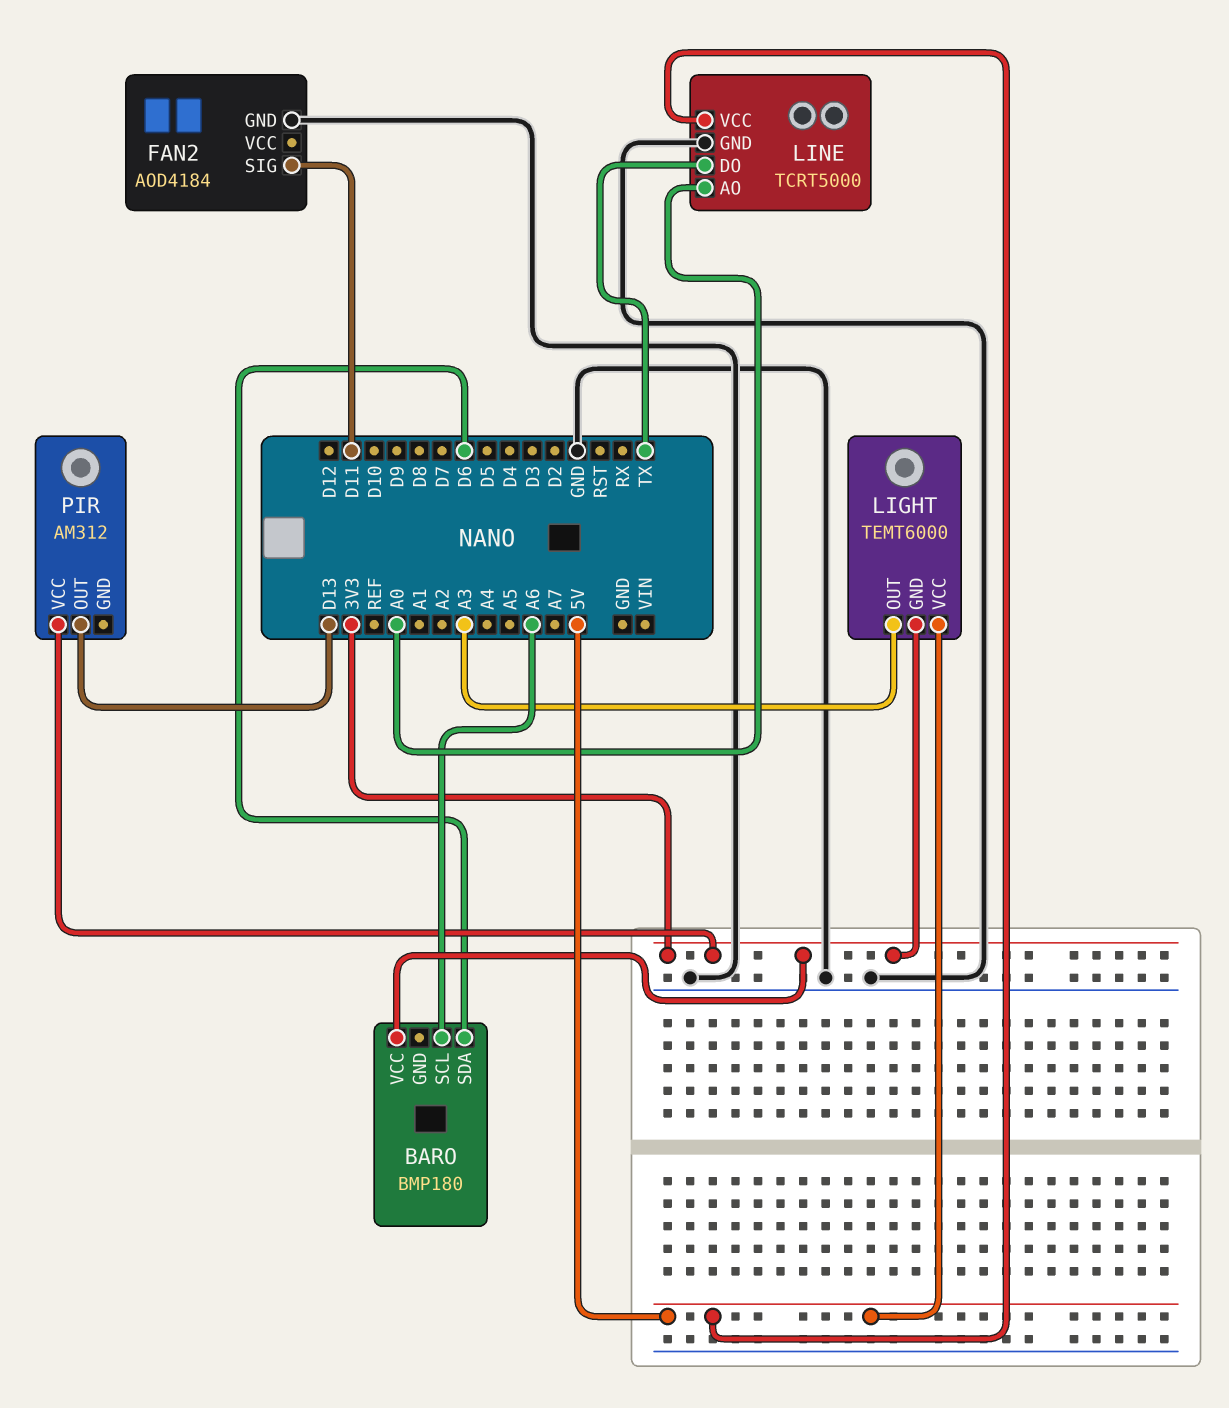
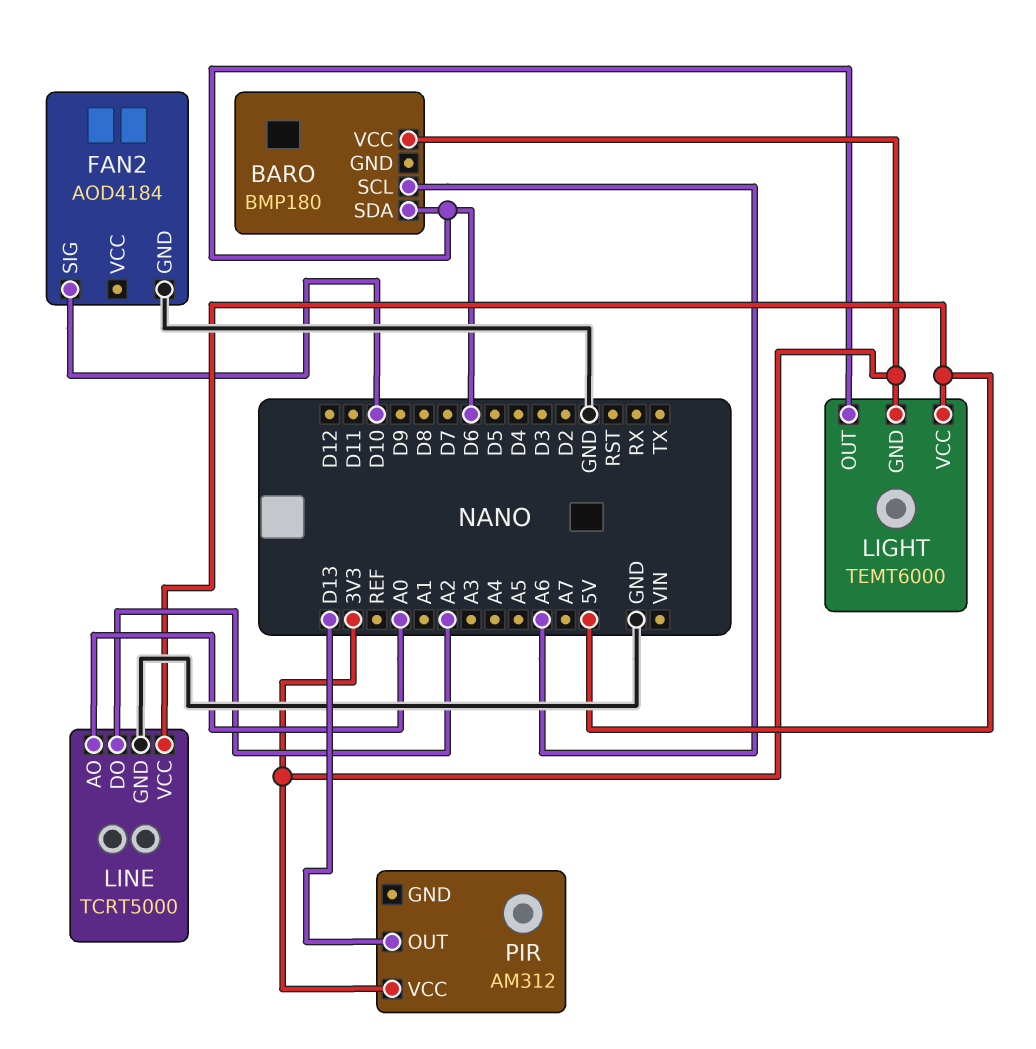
FAN2 pin SIG: D11 -> D10
LIGHT pin OUT: A3 -> D6
LINE pin DO: TX -> A2

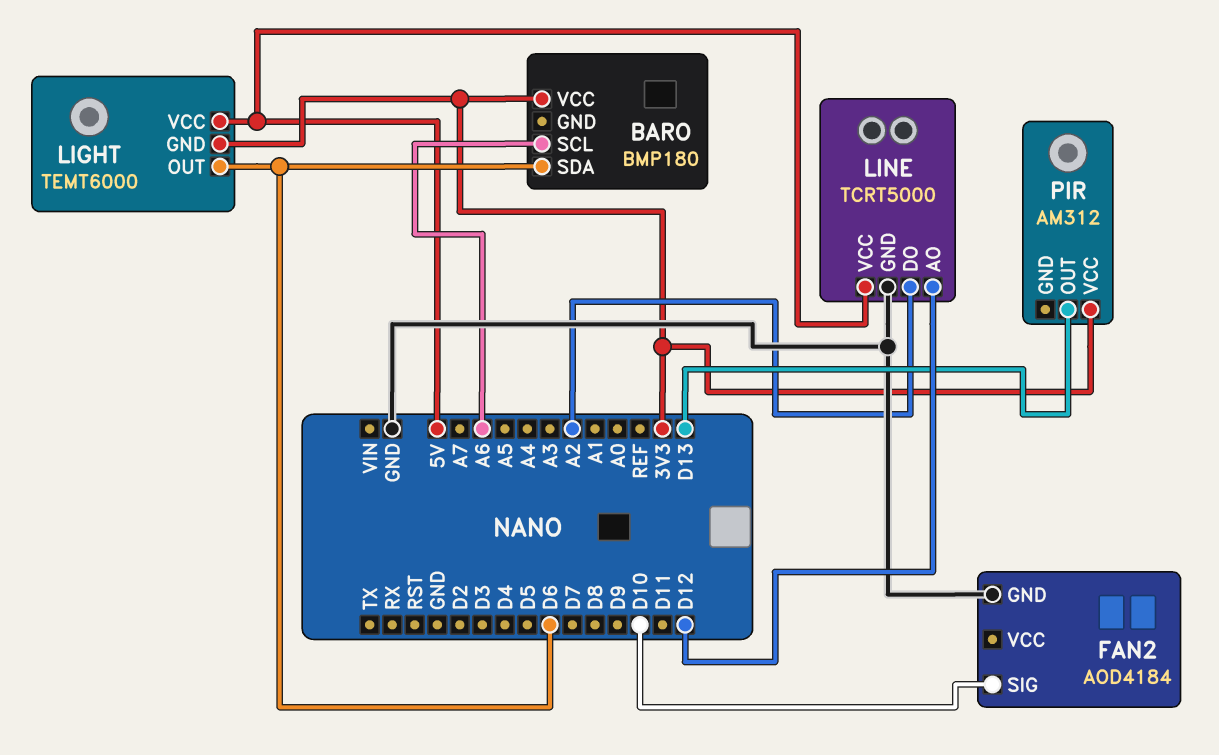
LINE pin AO: A0 -> D12

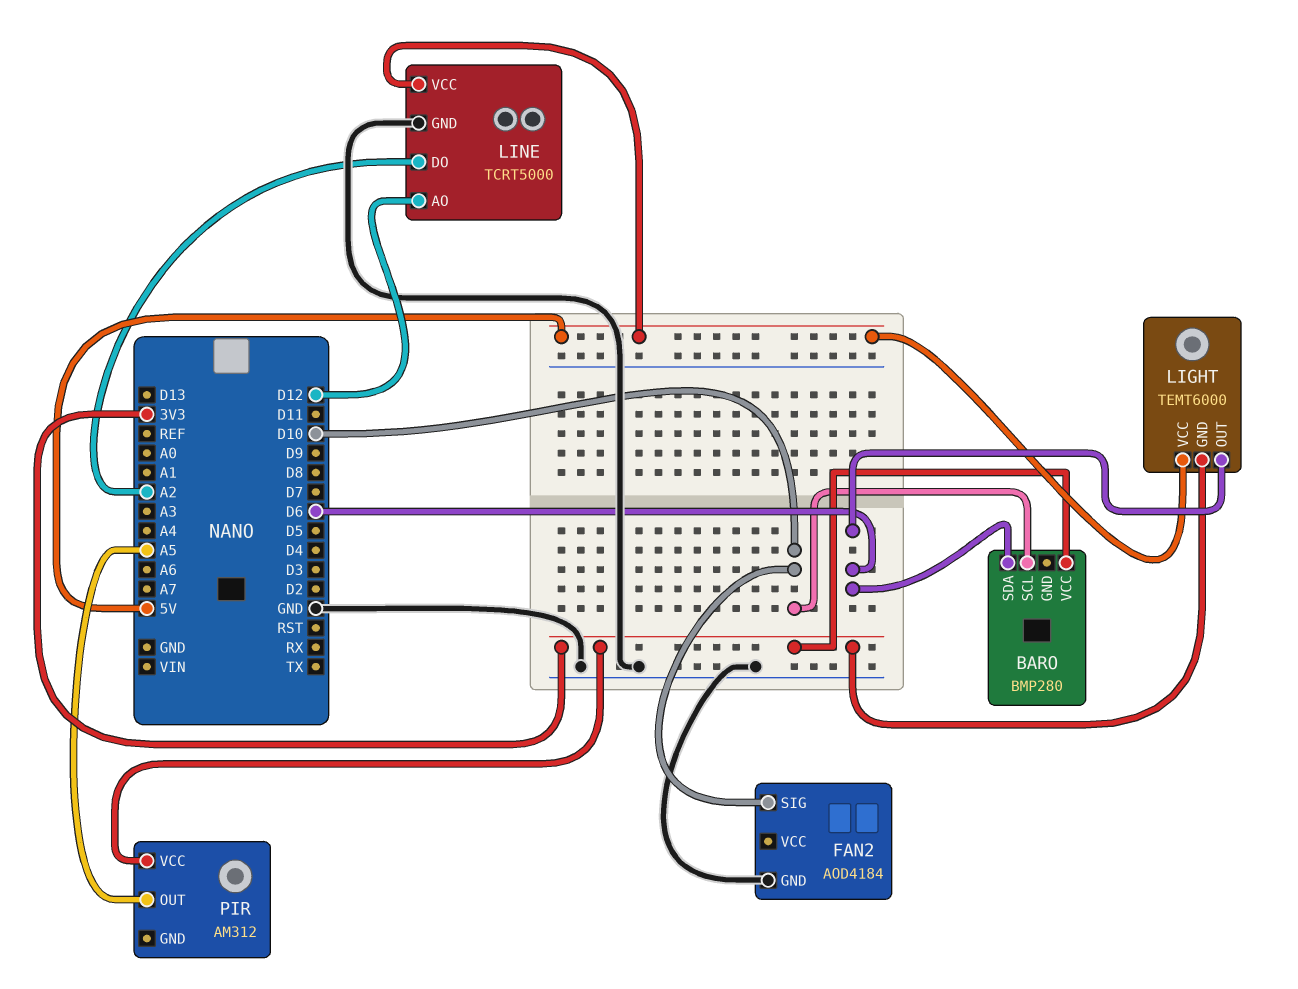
BARO: BMP180 -> BMP280
BARO pin SCL: A6 -> D10
PIR pin OUT: D13 -> A5

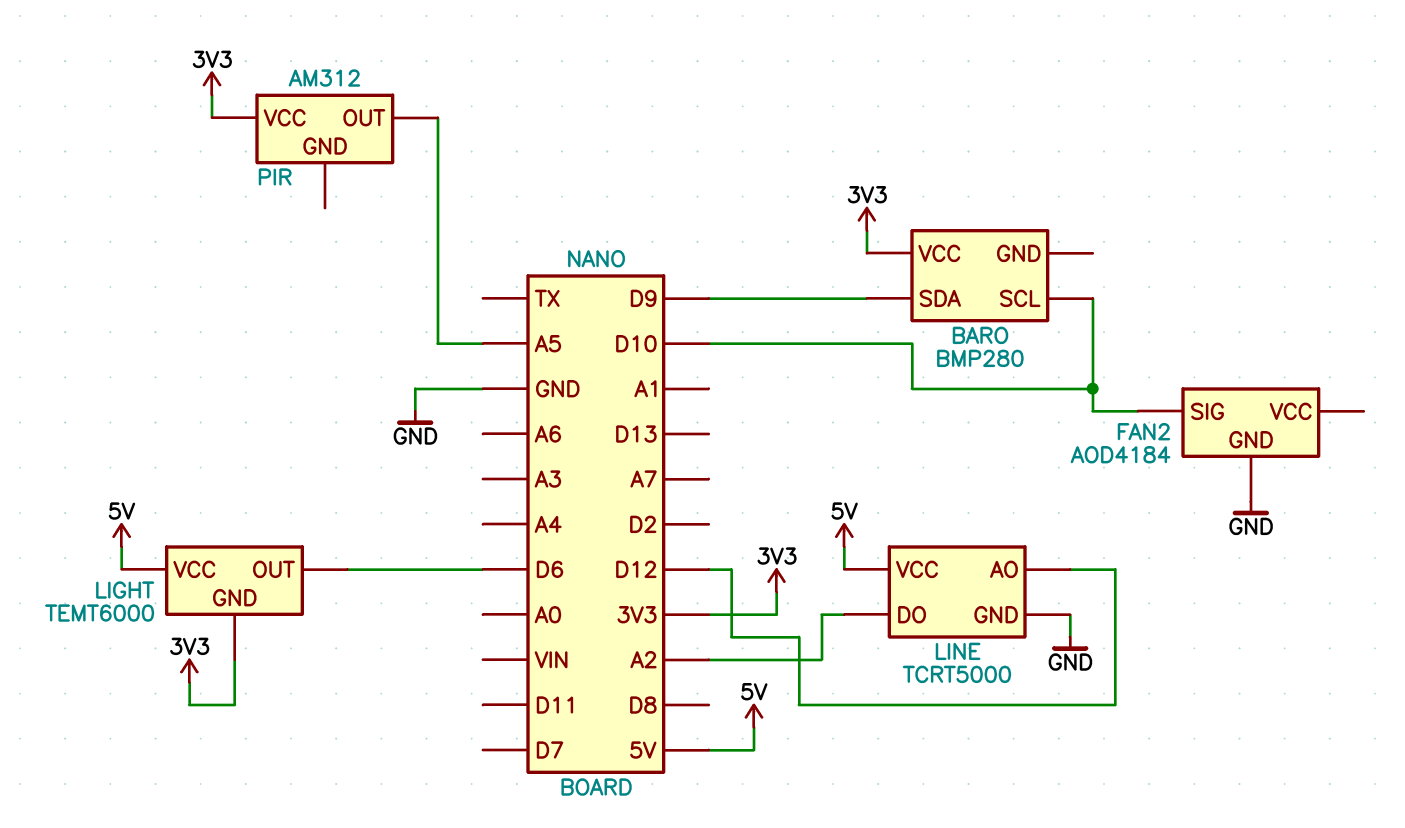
BARO pin SDA: D6 -> D9

